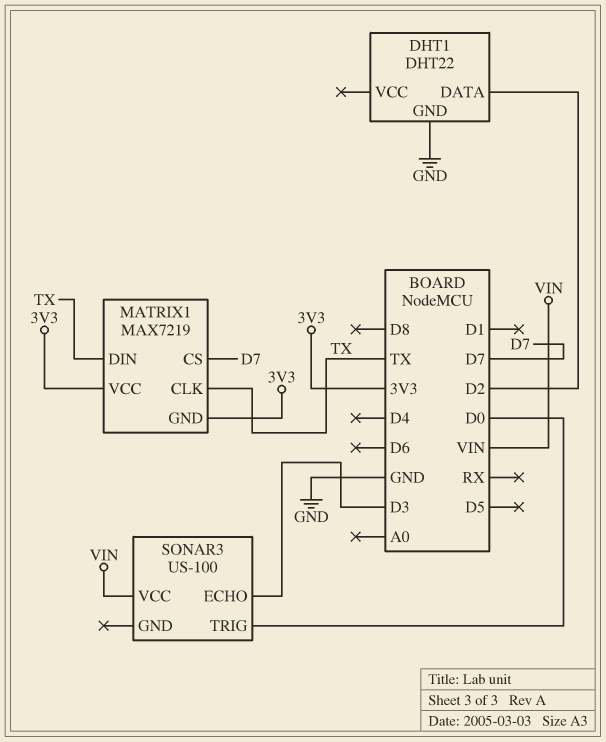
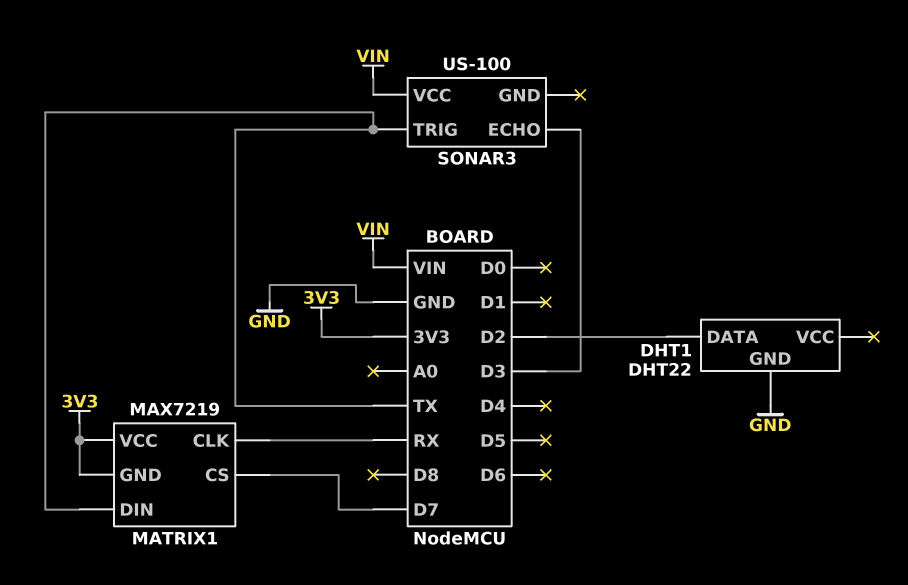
MATRIX1 pin CLK: TX -> RX
SONAR3 pin TRIG: D0 -> TX

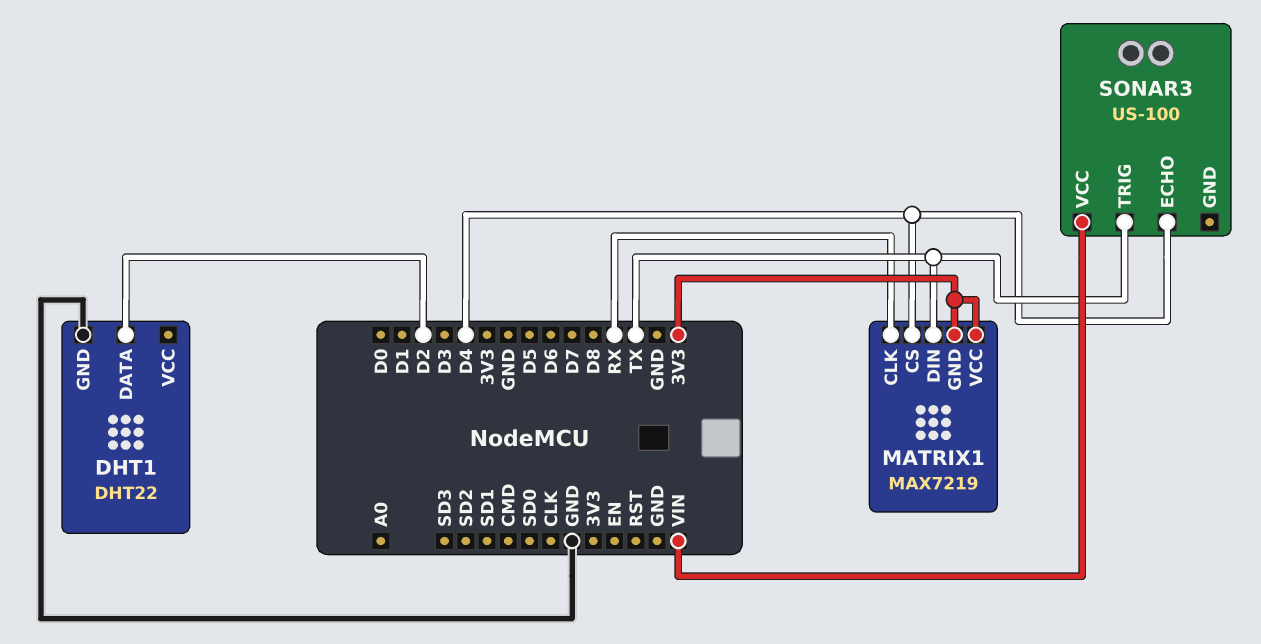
MATRIX1 pin CS: D7 -> D4
SONAR3 pin ECHO: D3 -> D4

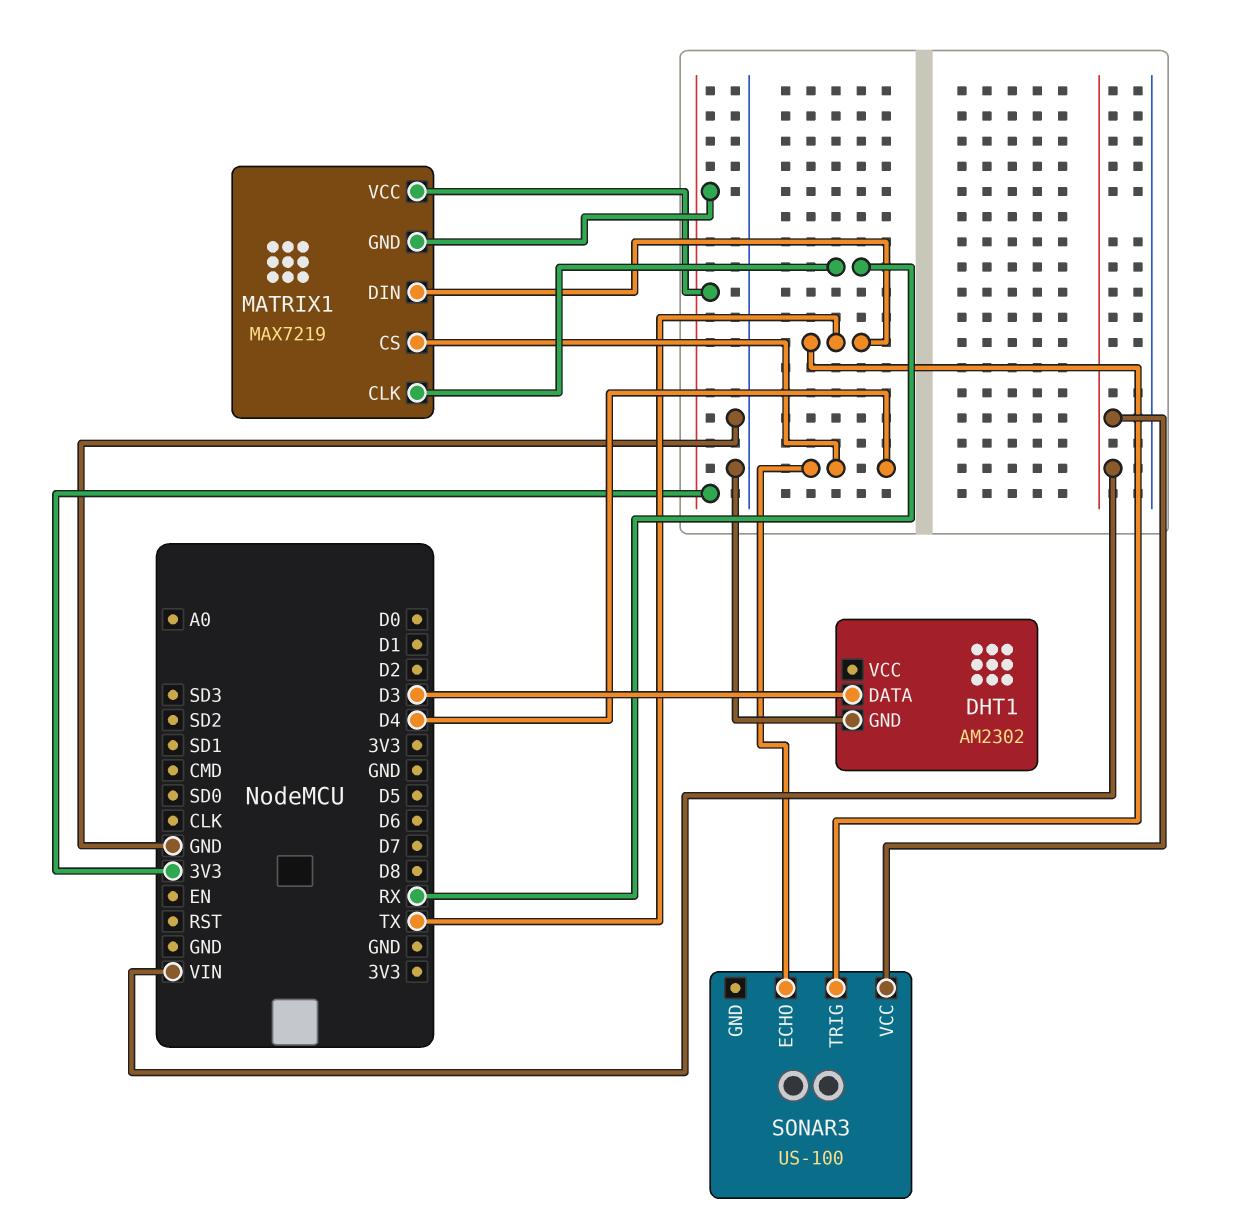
DHT1: DHT22 -> AM2302
DHT1 pin DATA: D2 -> D3

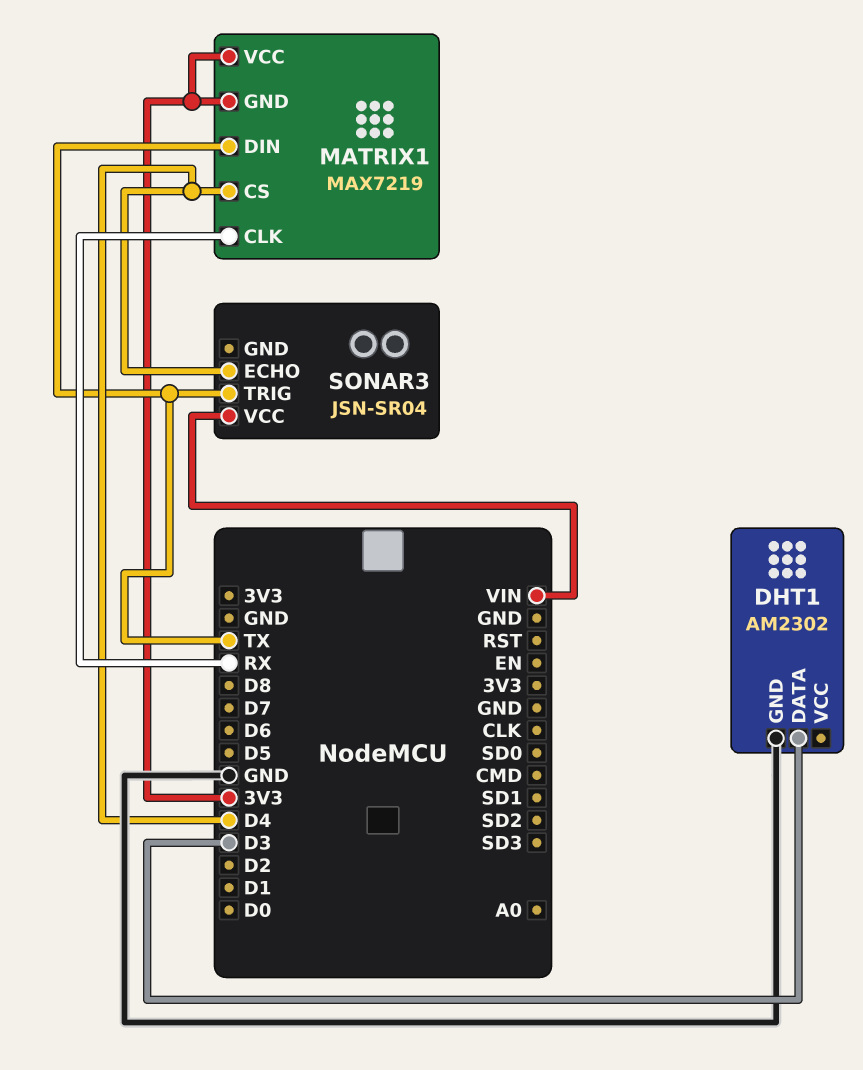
SONAR3: US-100 -> JSN-SR04

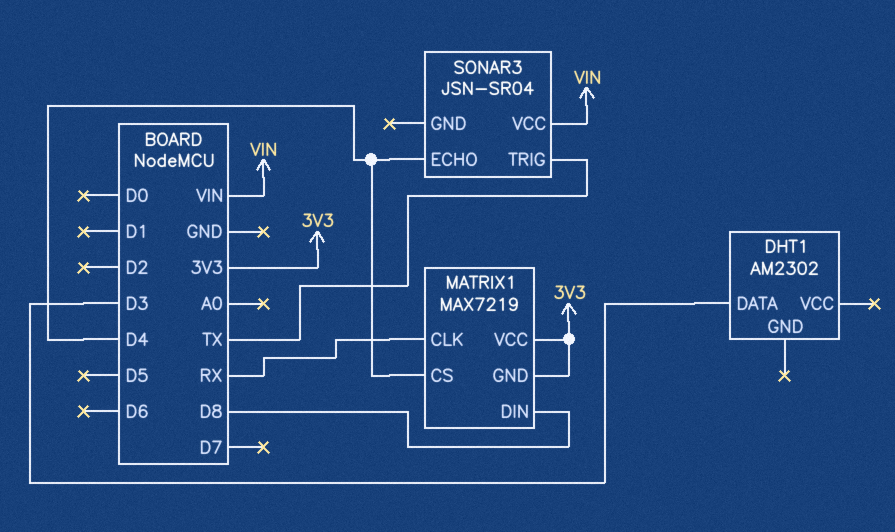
DHT1 pin GND: GND -> none
MATRIX1 pin DIN: TX -> D8

